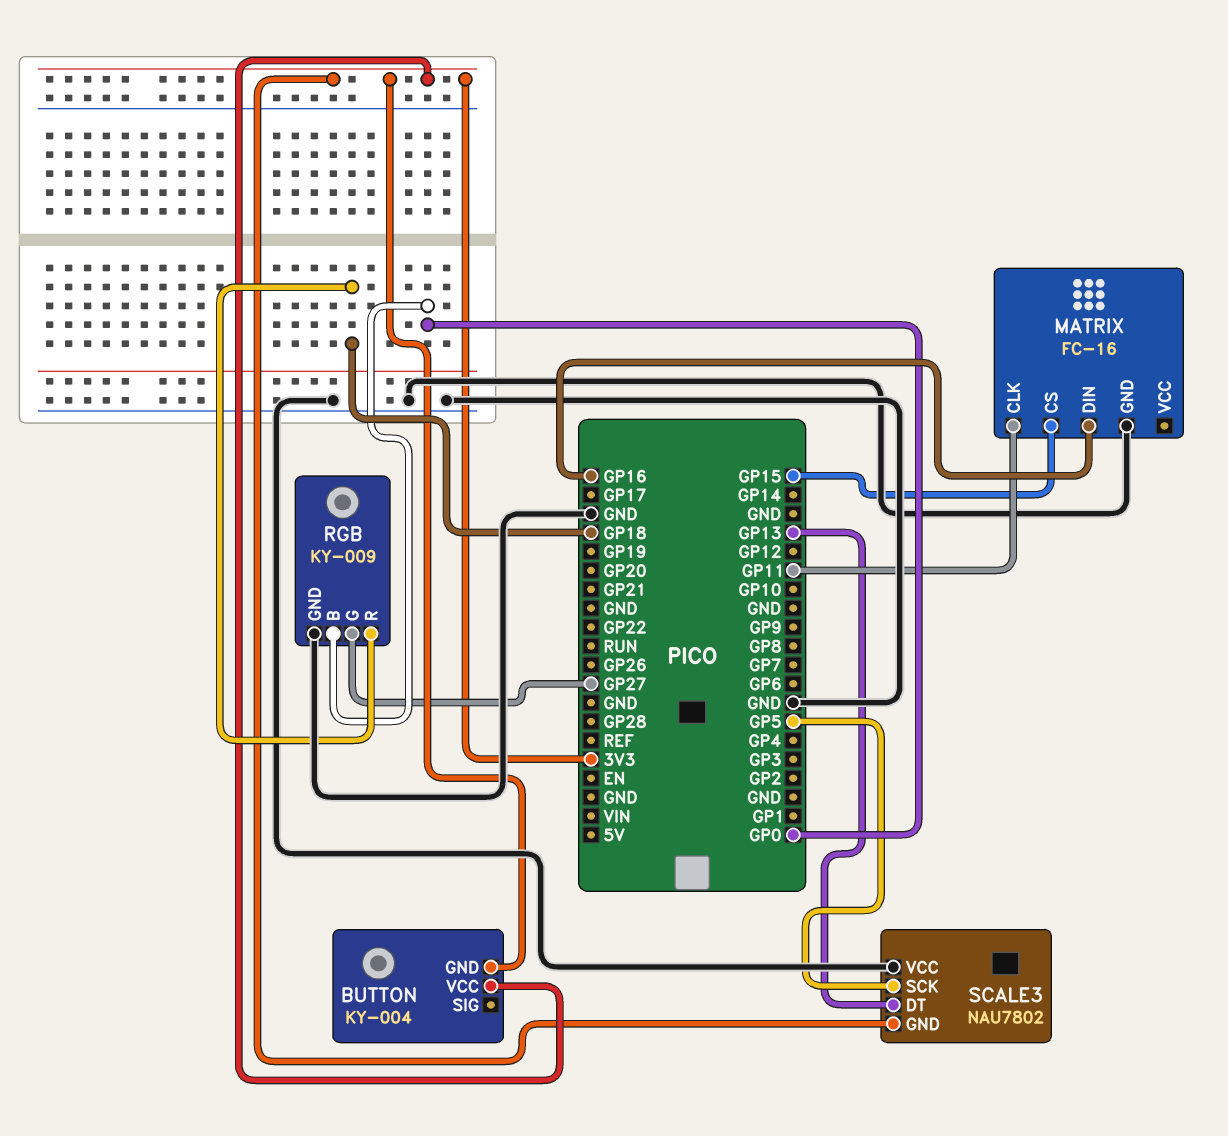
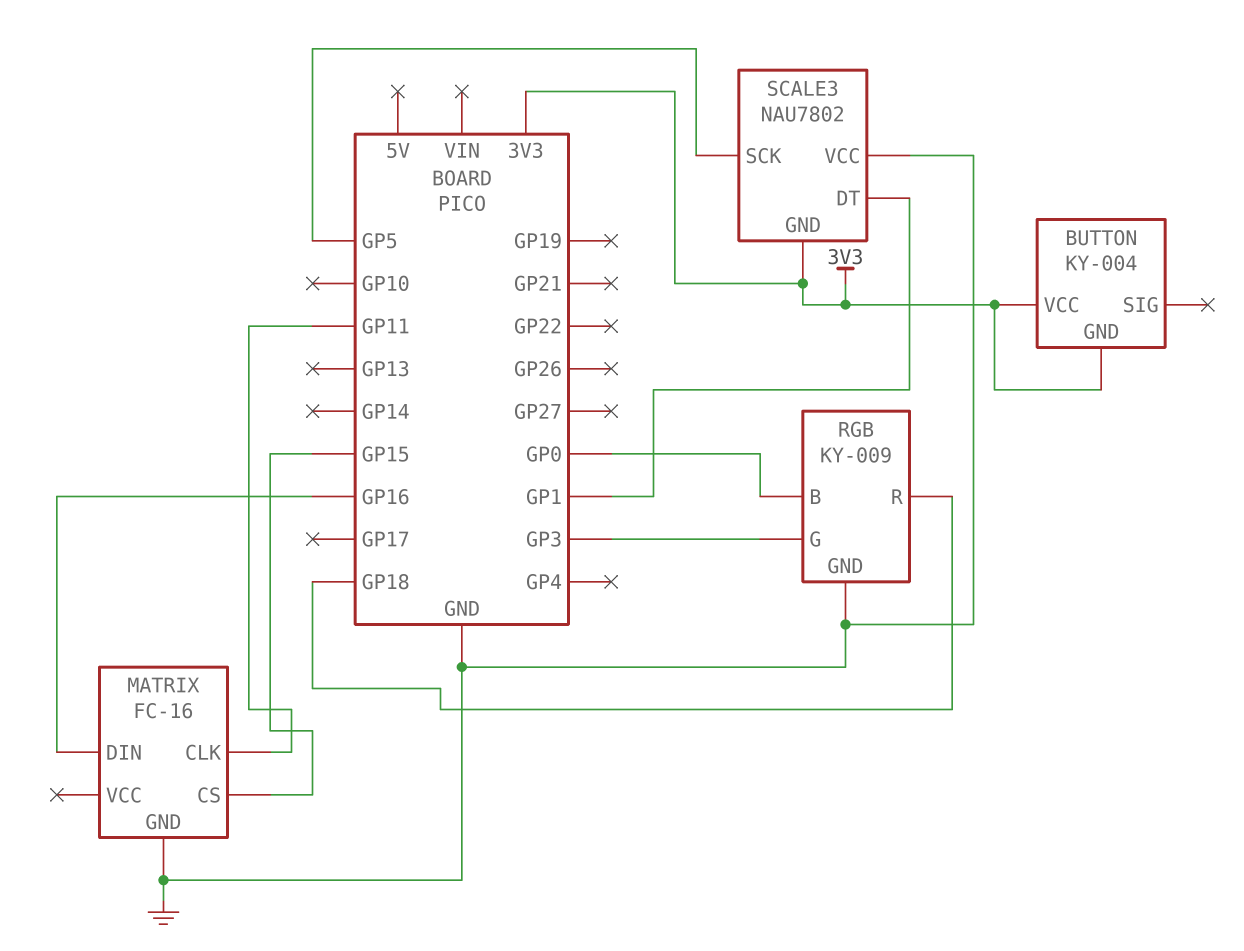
RGB pin G: GP27 -> GP3
SCALE3 pin DT: GP13 -> GP1

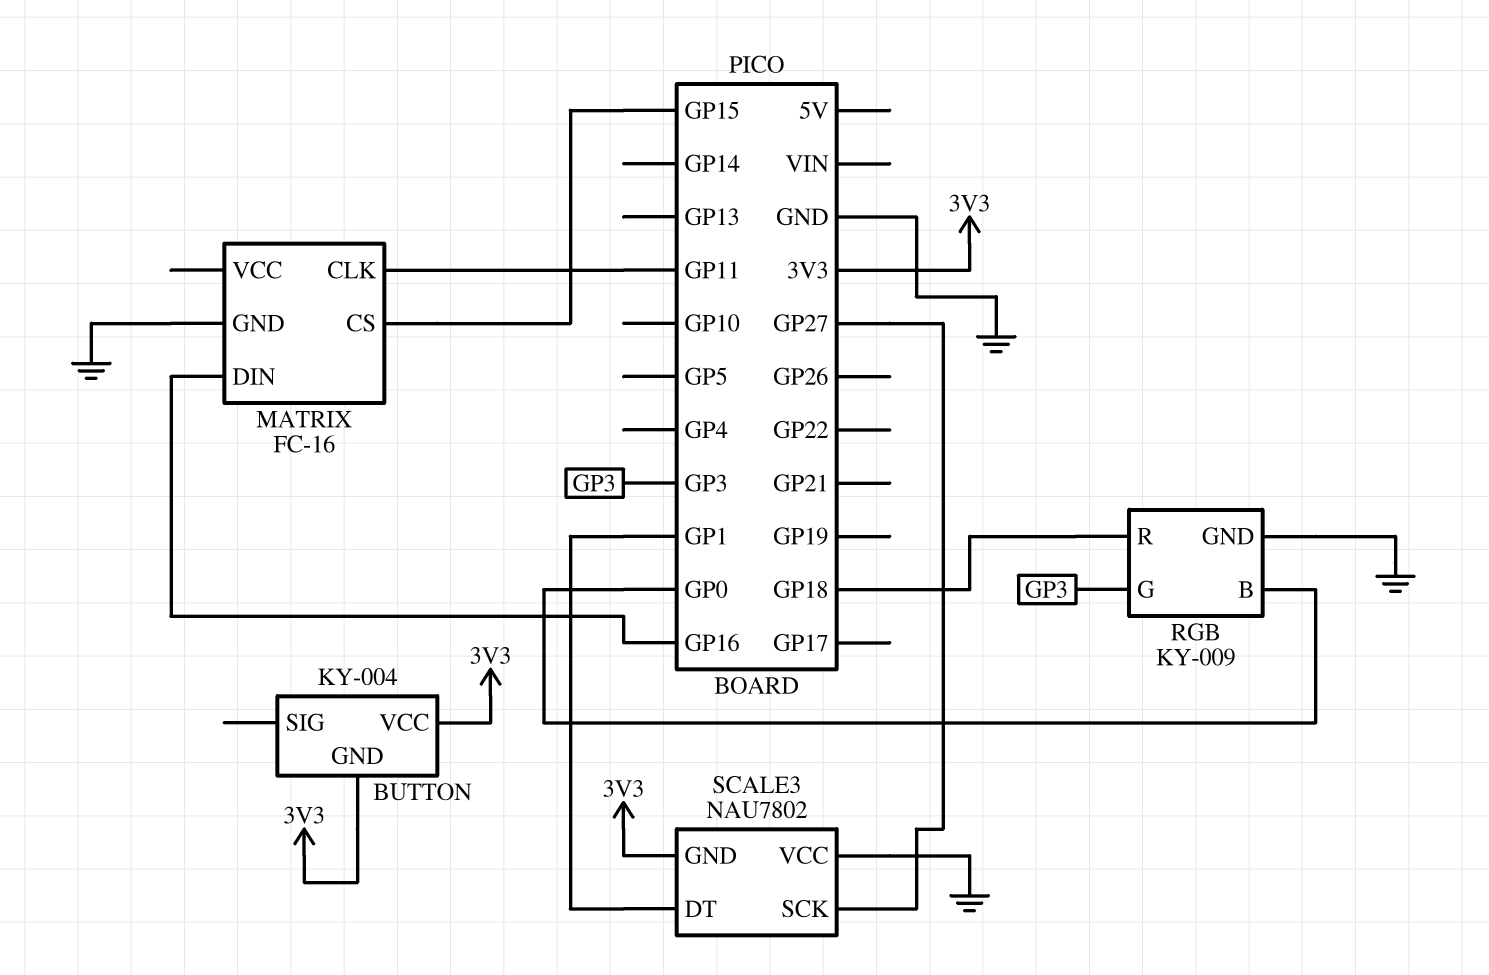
SCALE3 pin SCK: GP5 -> GP27

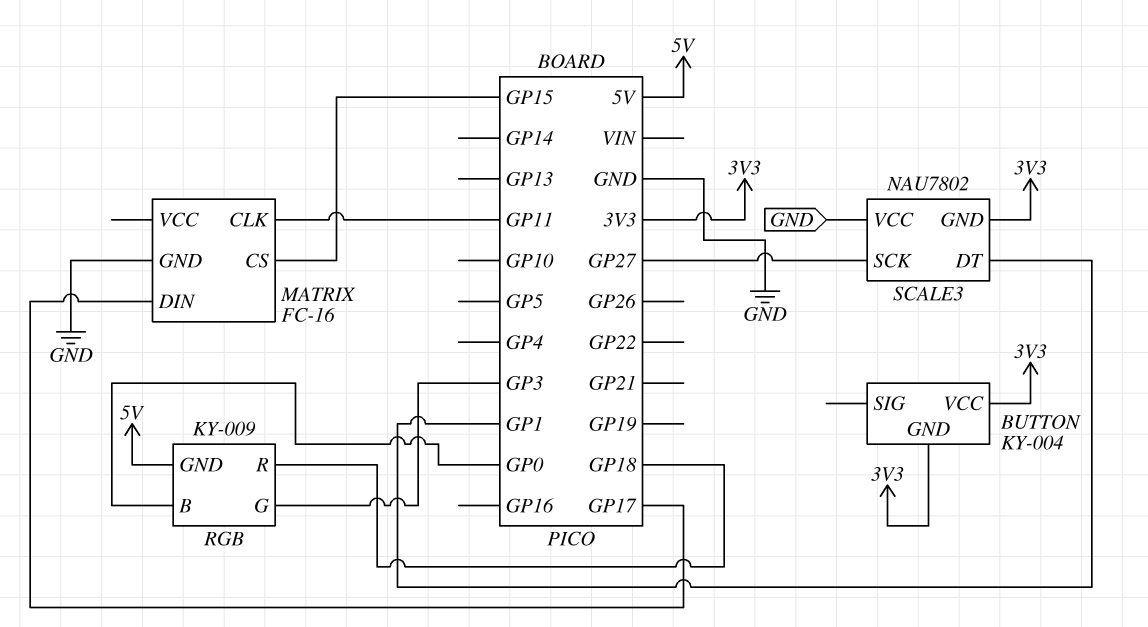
MATRIX pin DIN: GP16 -> GP17
RGB pin GND: GND -> 5V

